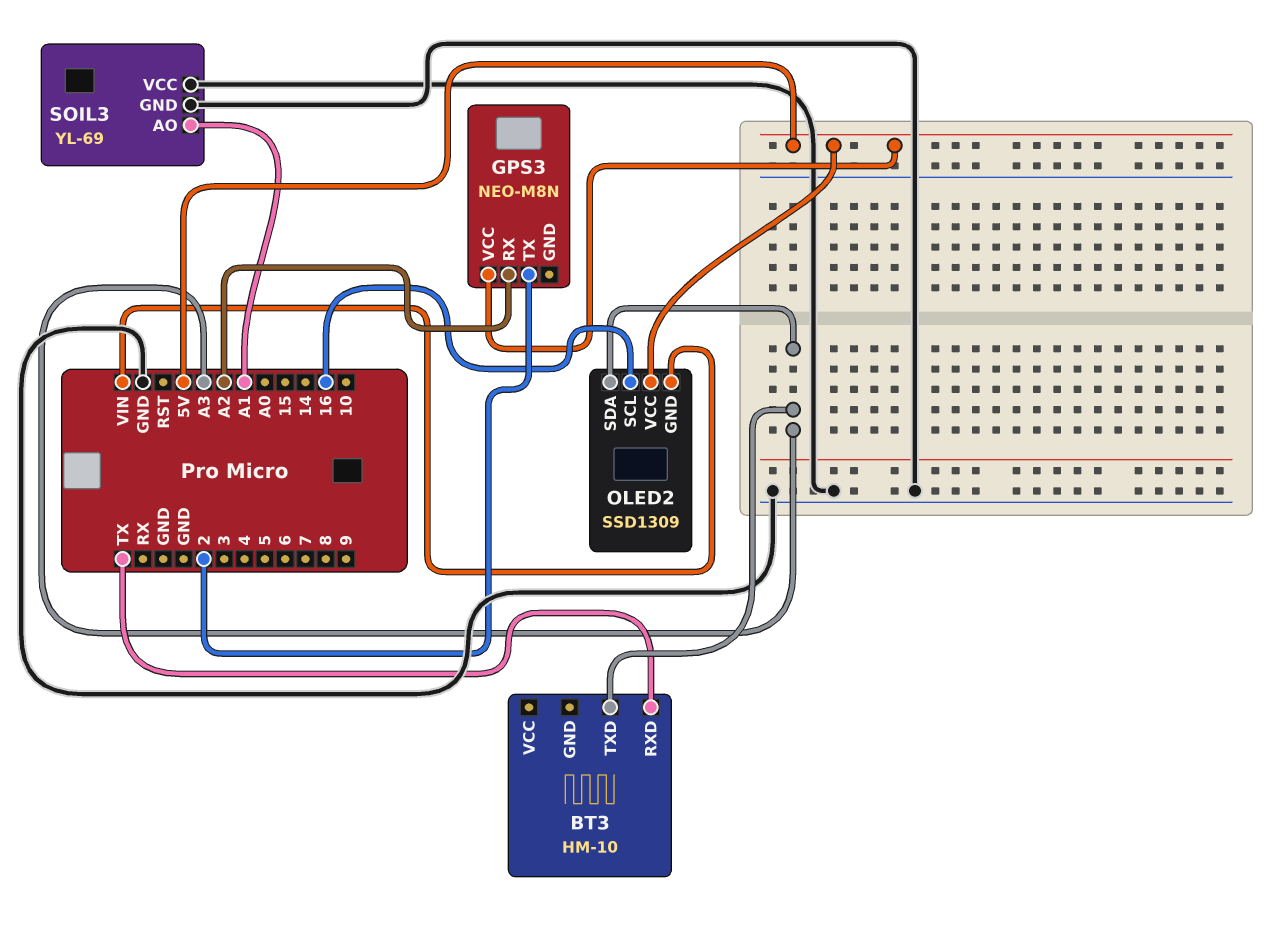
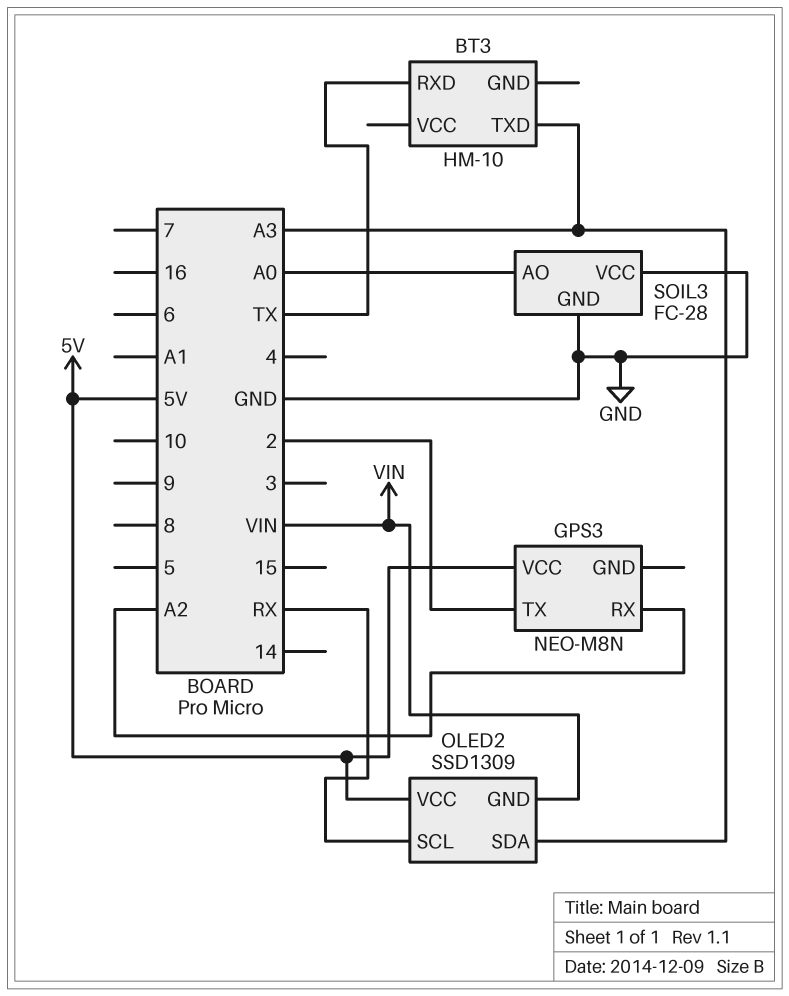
OLED2 pin SCL: 16 -> RX
SOIL3: YL-69 -> FC-28
SOIL3 pin AO: A1 -> A0

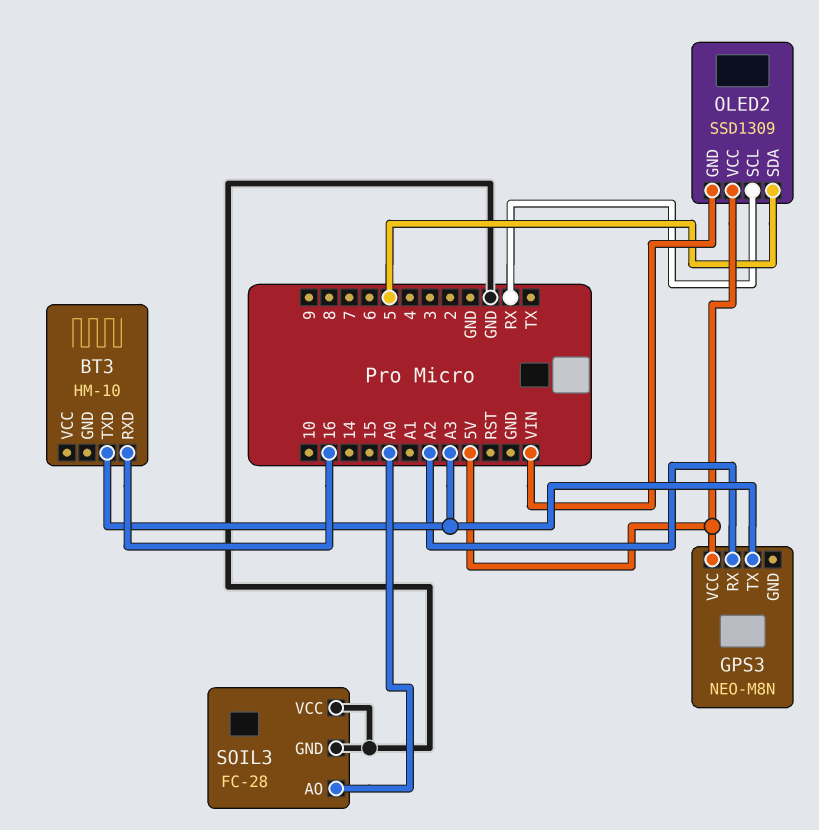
BT3 pin RXD: TX -> 16
GPS3 pin TX: 2 -> A3
OLED2 pin SDA: A3 -> 5

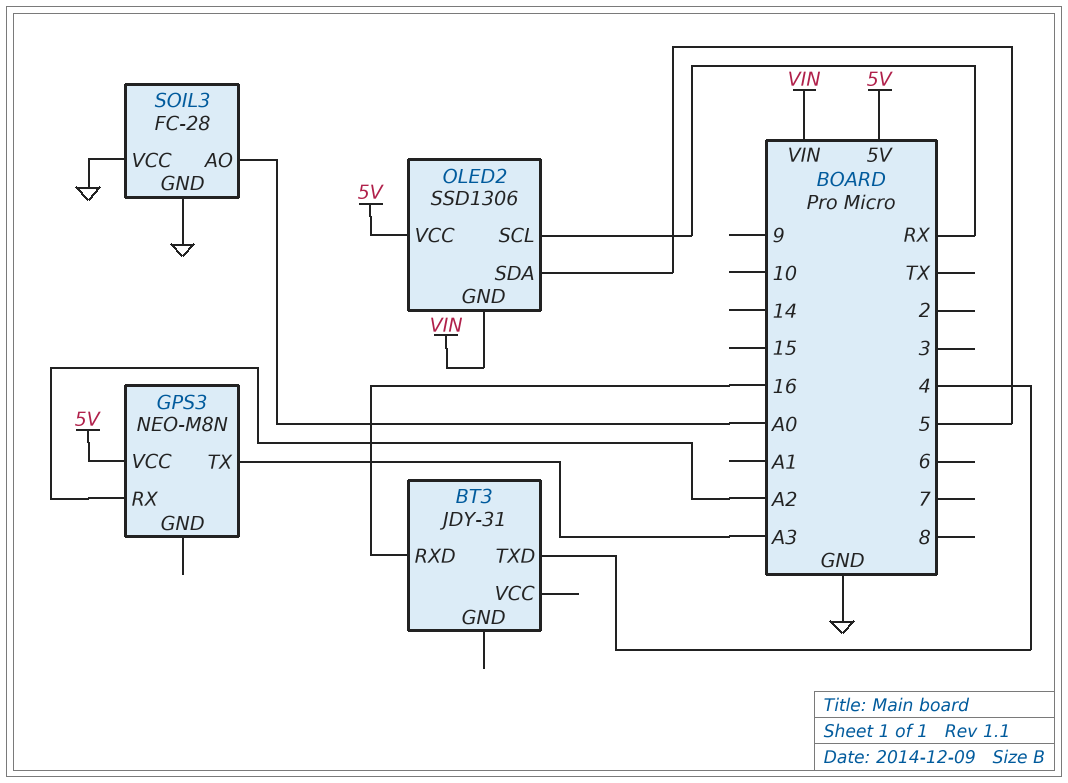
BT3: HM-10 -> JDY-31
BT3 pin TXD: A3 -> 4
OLED2: SSD1309 -> SSD1306

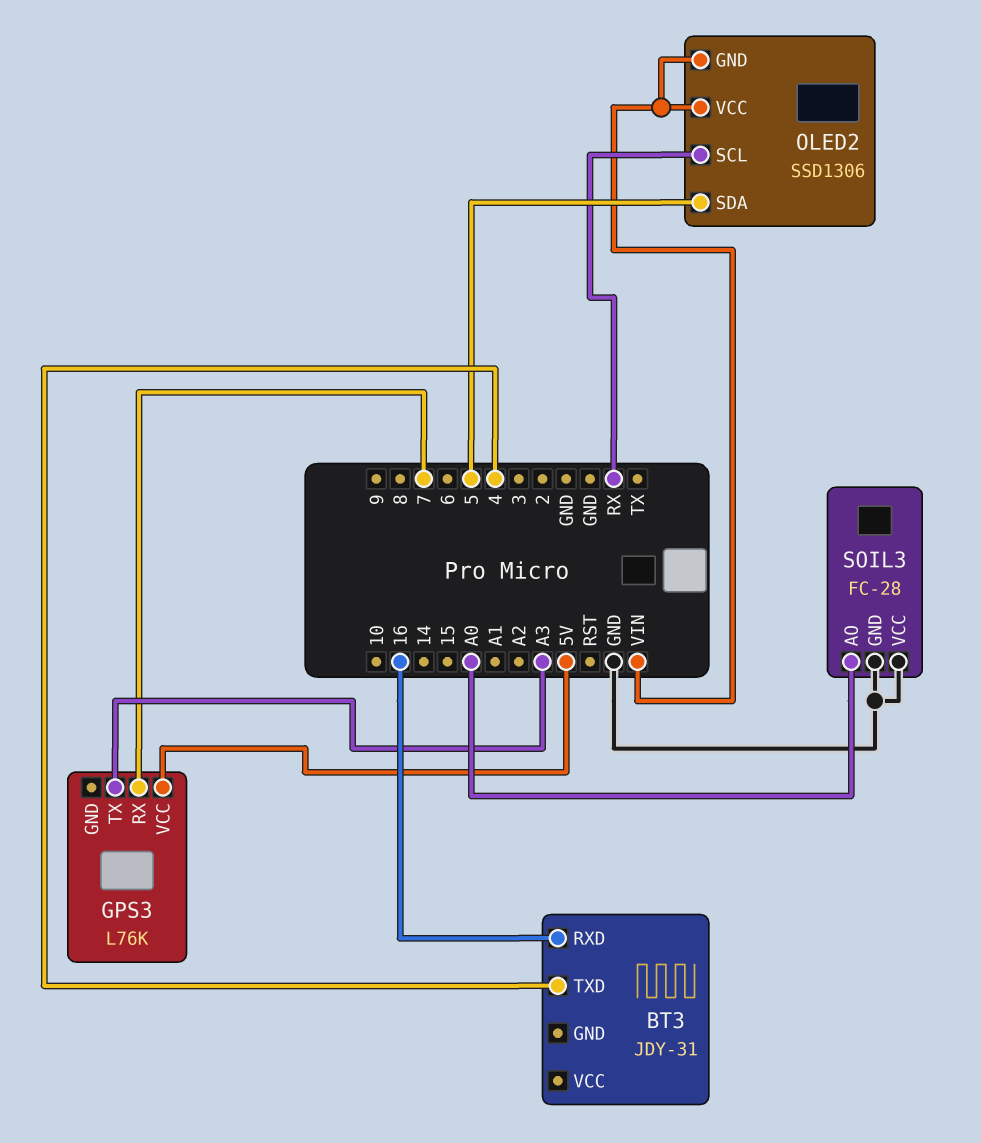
GPS3: NEO-M8N -> L76K
GPS3 pin RX: A2 -> 7
OLED2 pin VCC: 5V -> VIN

